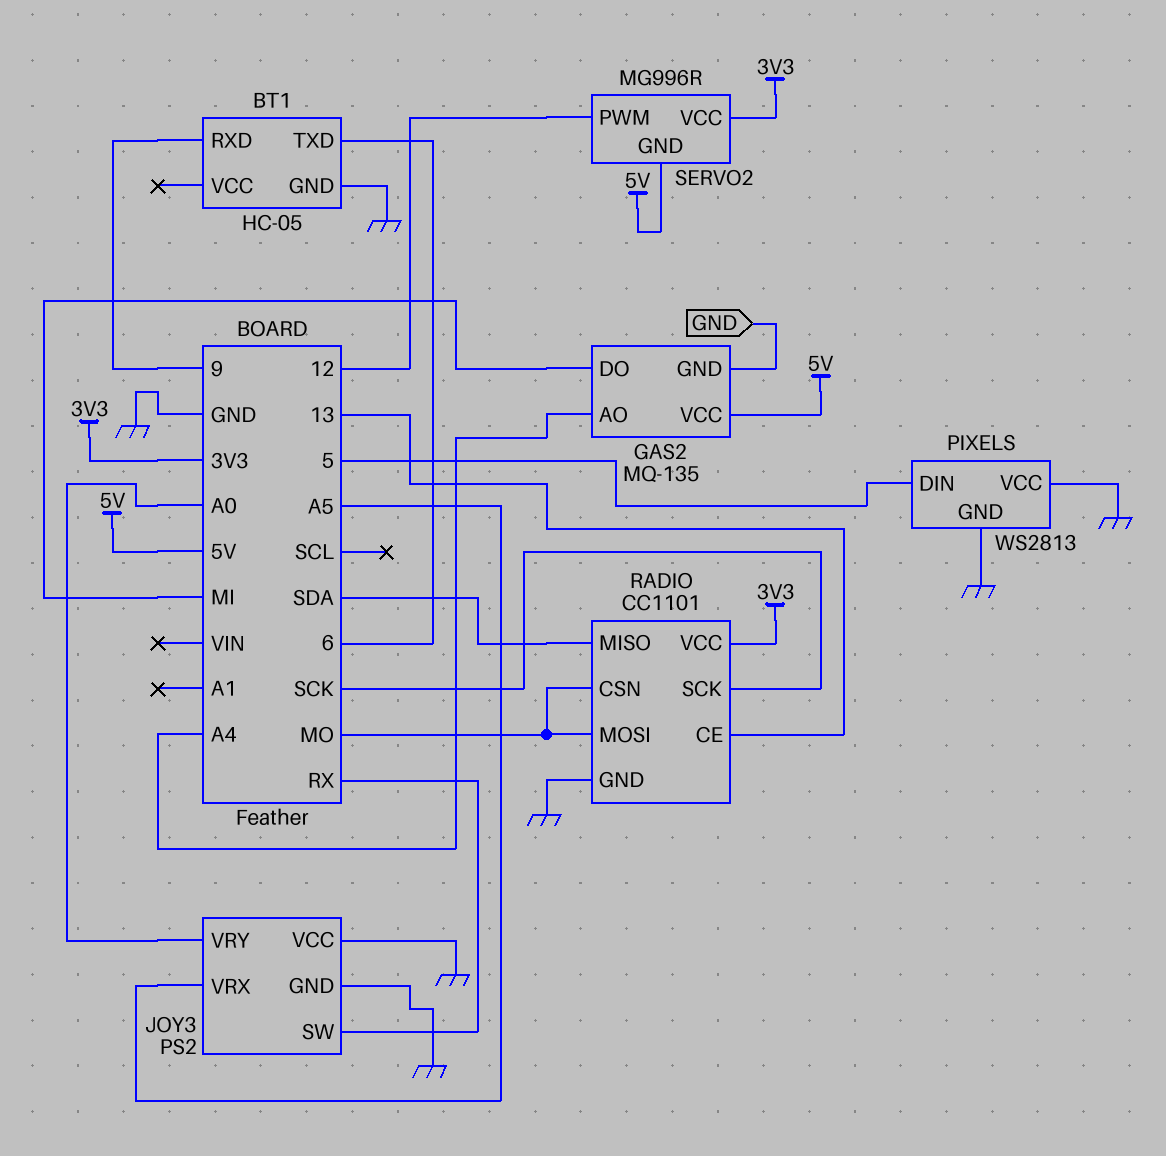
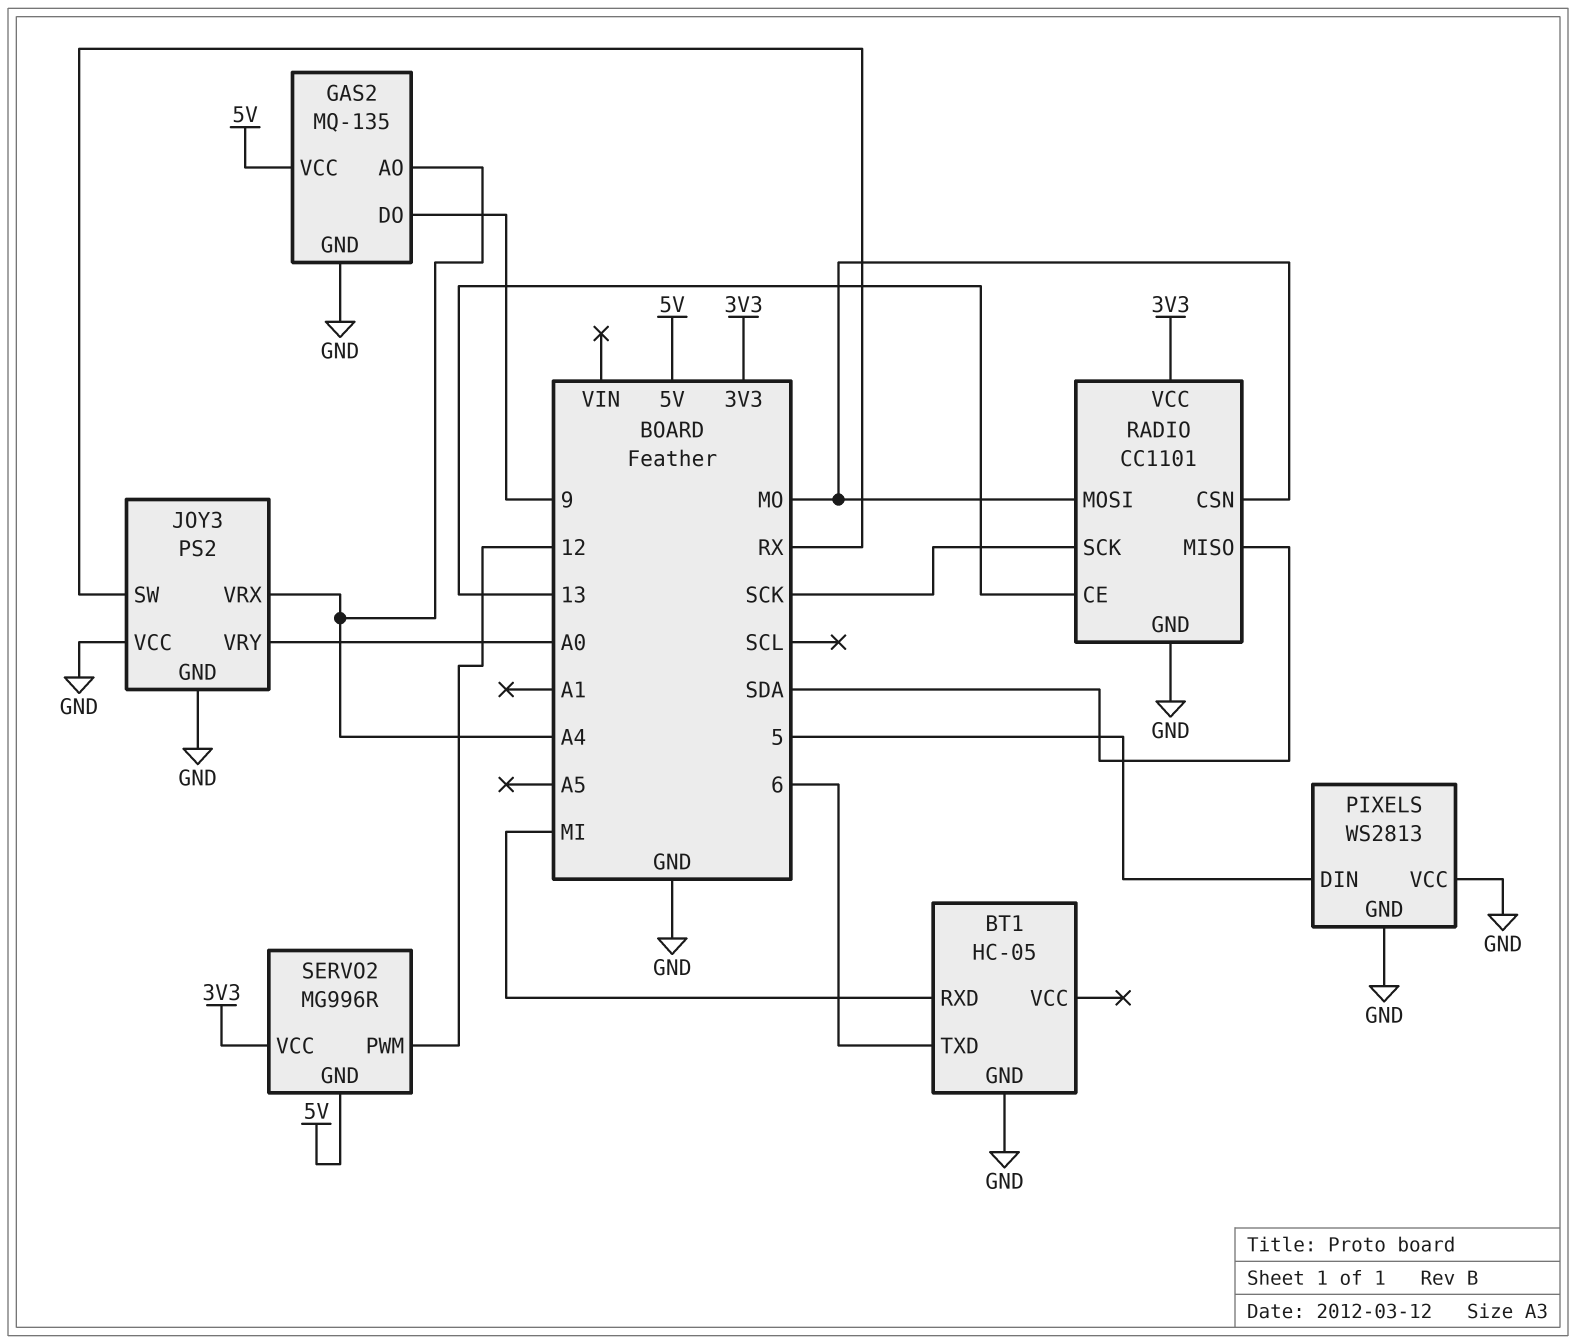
BT1 pin RXD: 9 -> MI
GAS2 pin DO: MI -> 9
JOY3 pin VRX: A5 -> A4

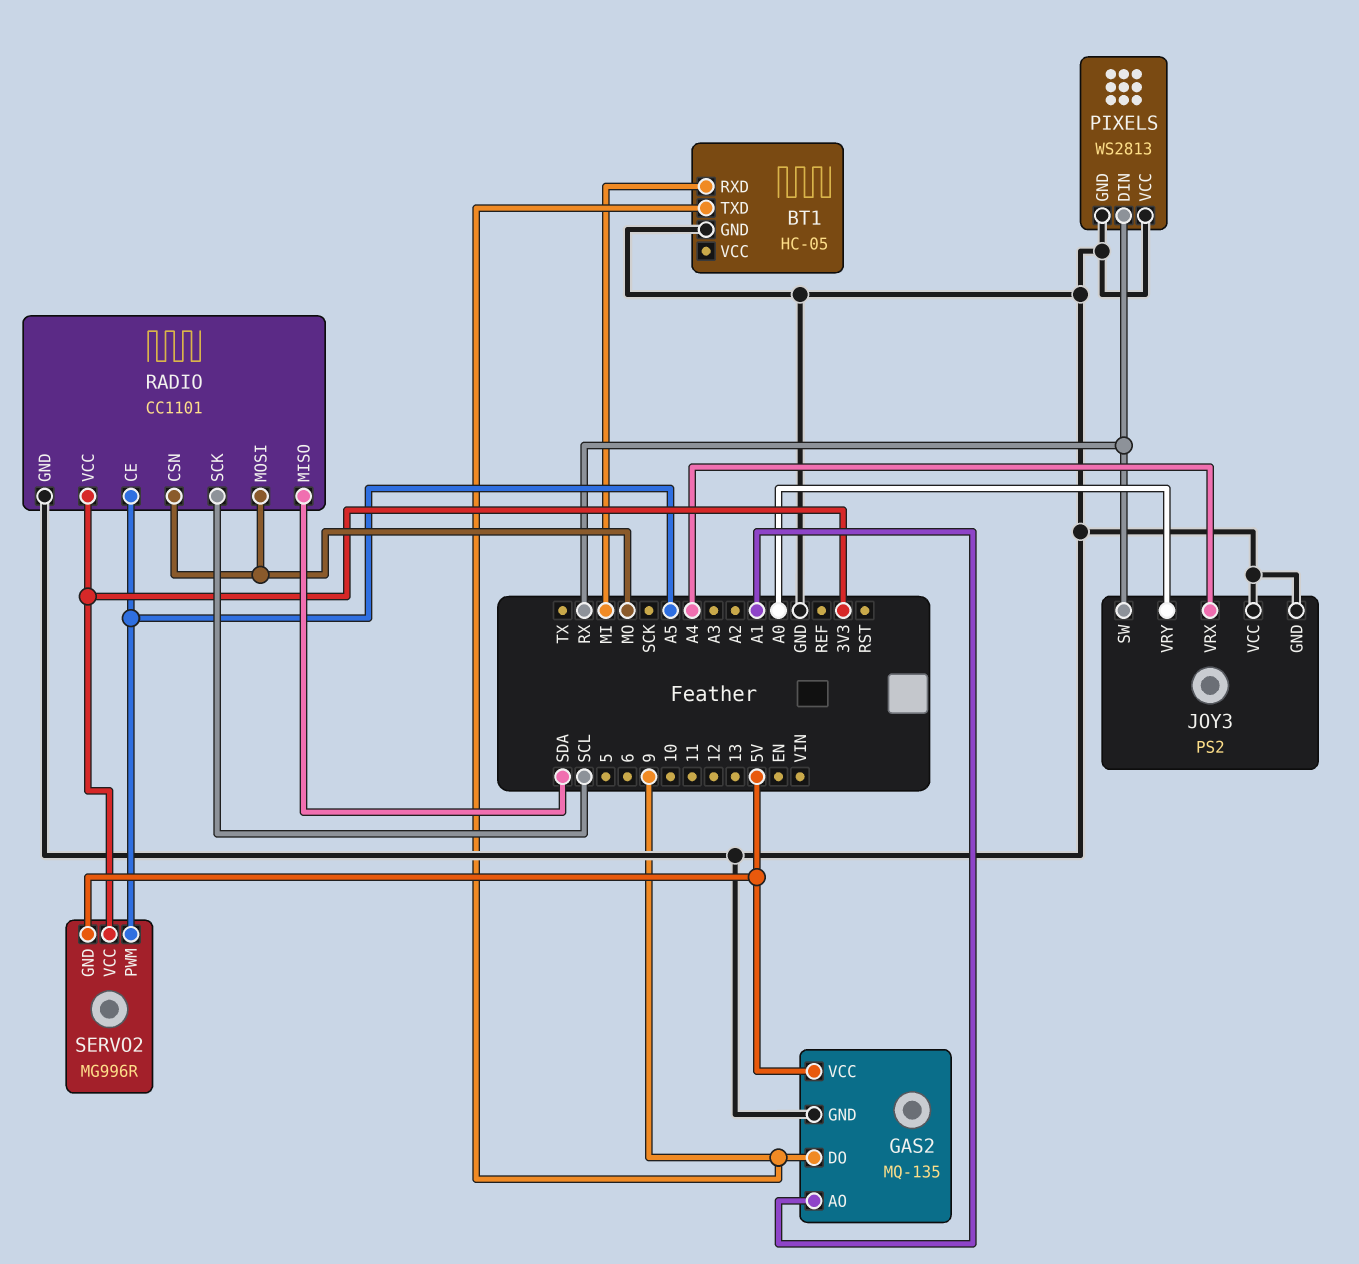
BT1 pin TXD: 6 -> 9
GAS2 pin AO: A4 -> A1
PIXELS pin DIN: 5 -> RX
RADIO pin CE: 13 -> A5
RADIO pin SCK: SCK -> SCL
SERVO2 pin PWM: 12 -> A5

